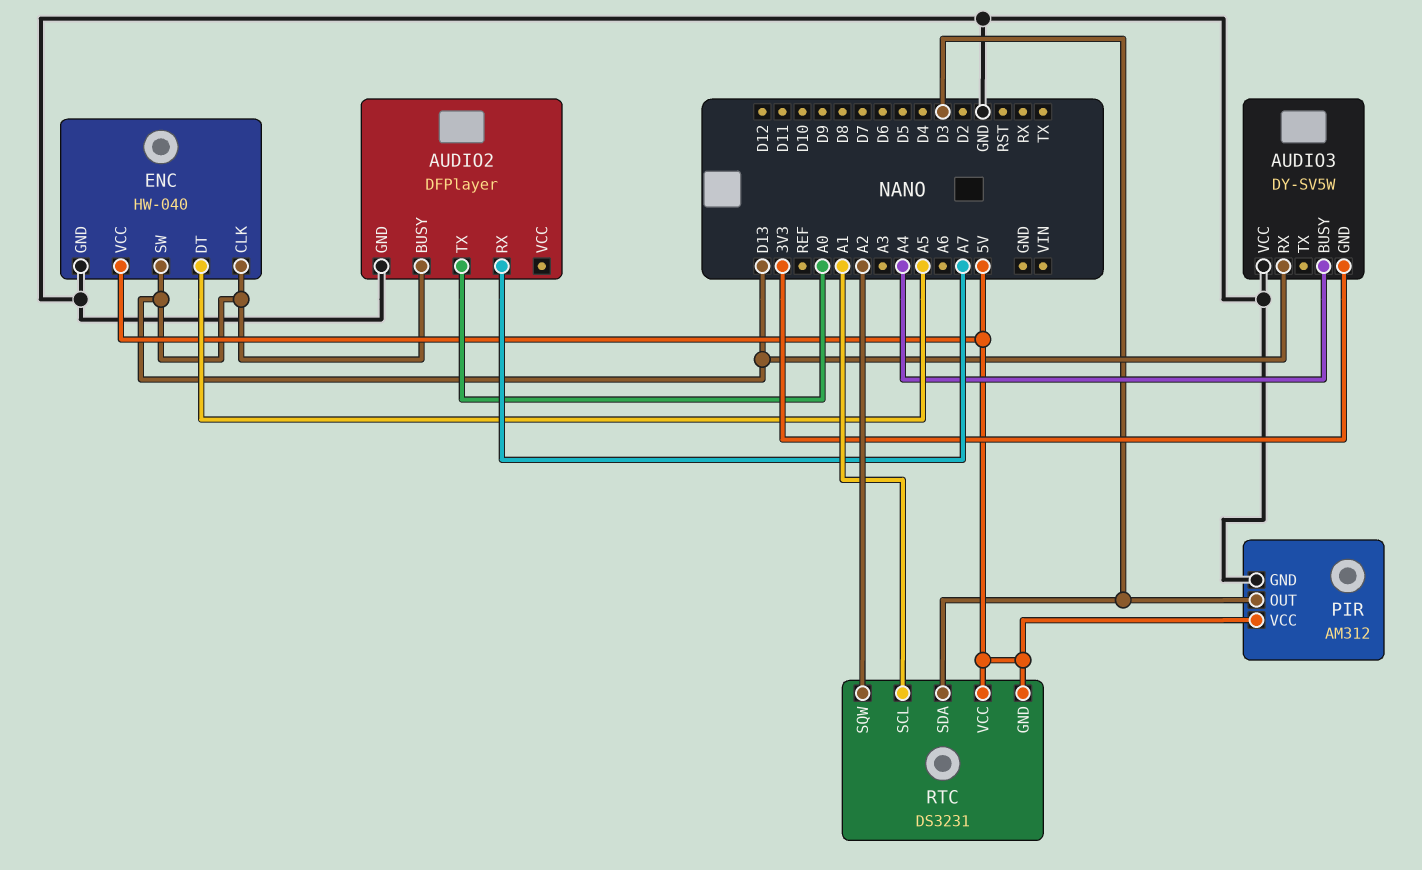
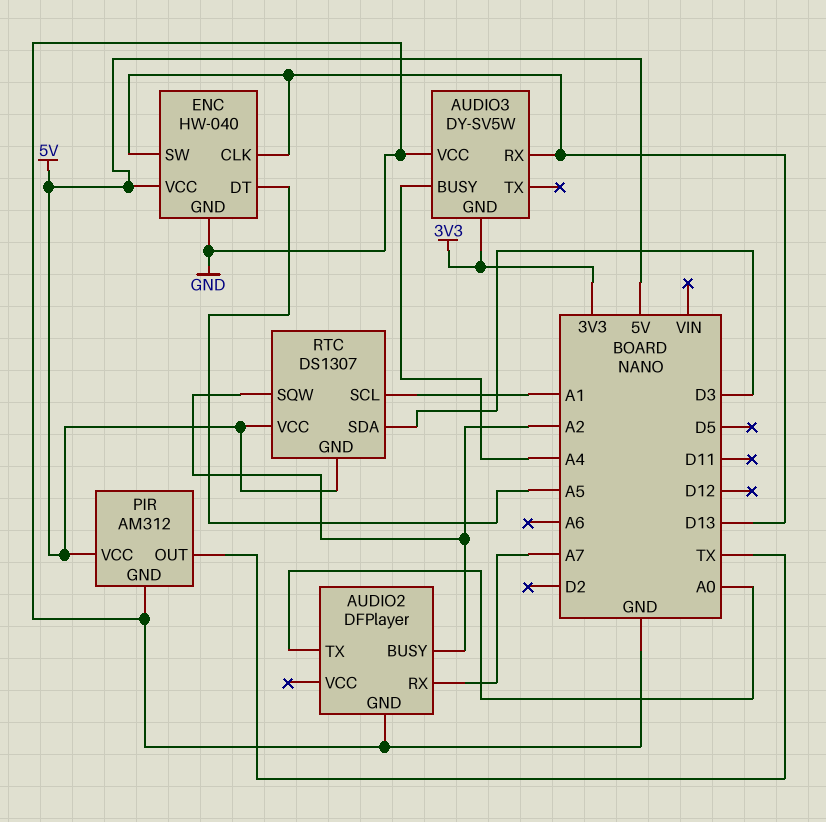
AUDIO2 pin BUSY: D13 -> A2
PIR pin OUT: D3 -> TX
RTC: DS3231 -> DS1307

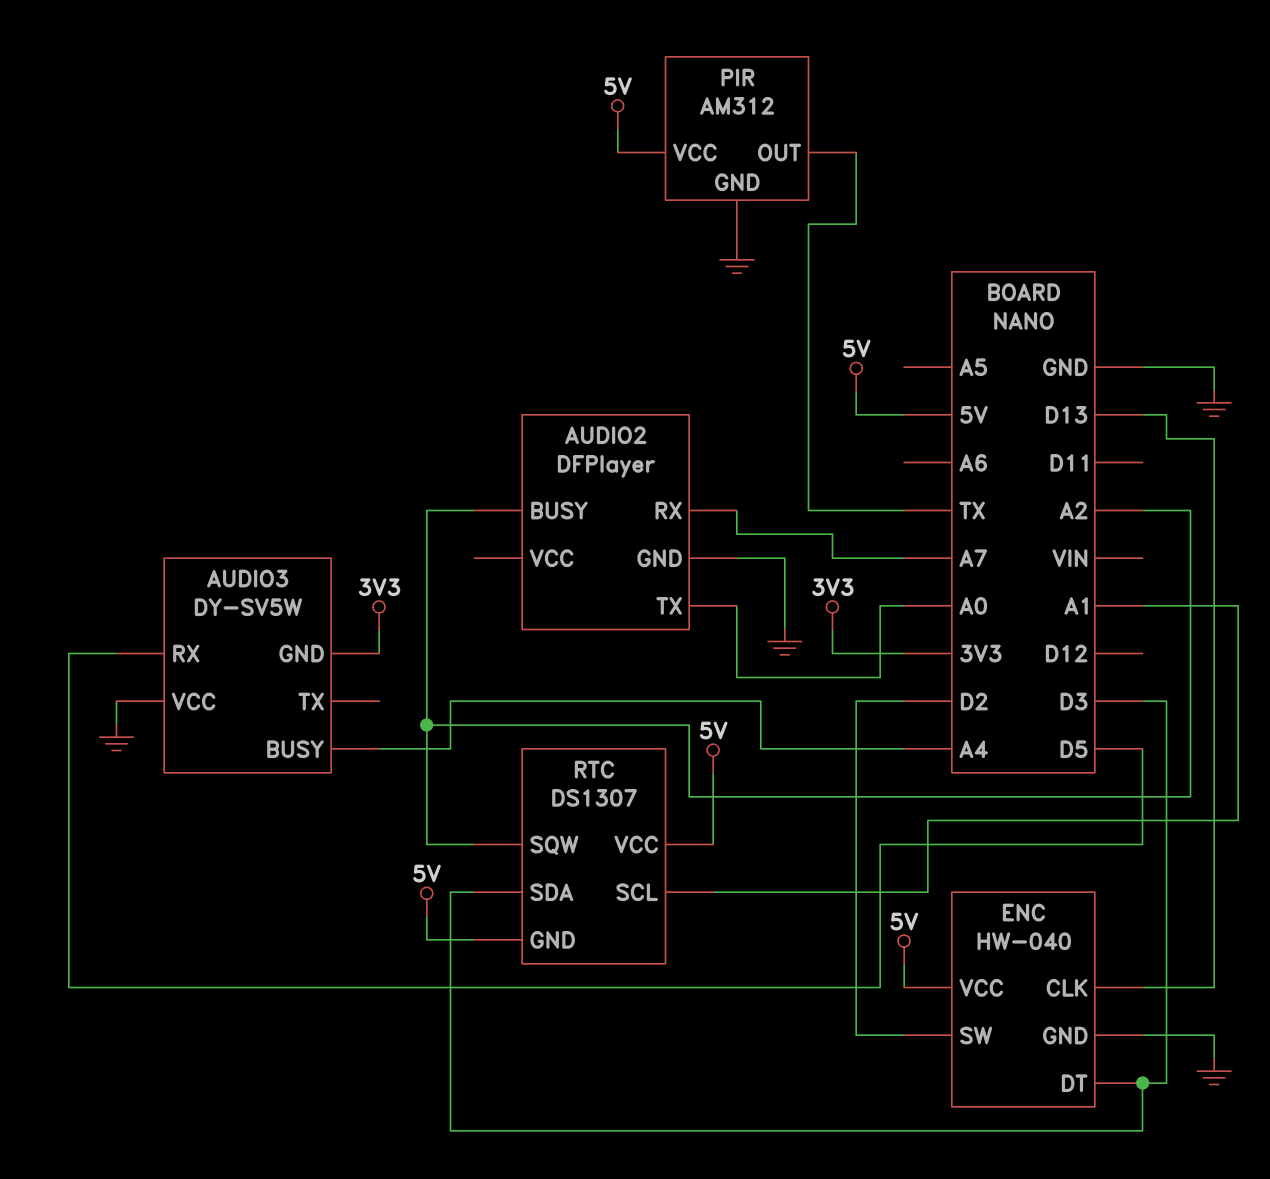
AUDIO3 pin RX: D13 -> D5
ENC pin DT: A5 -> D3
ENC pin SW: D13 -> D2

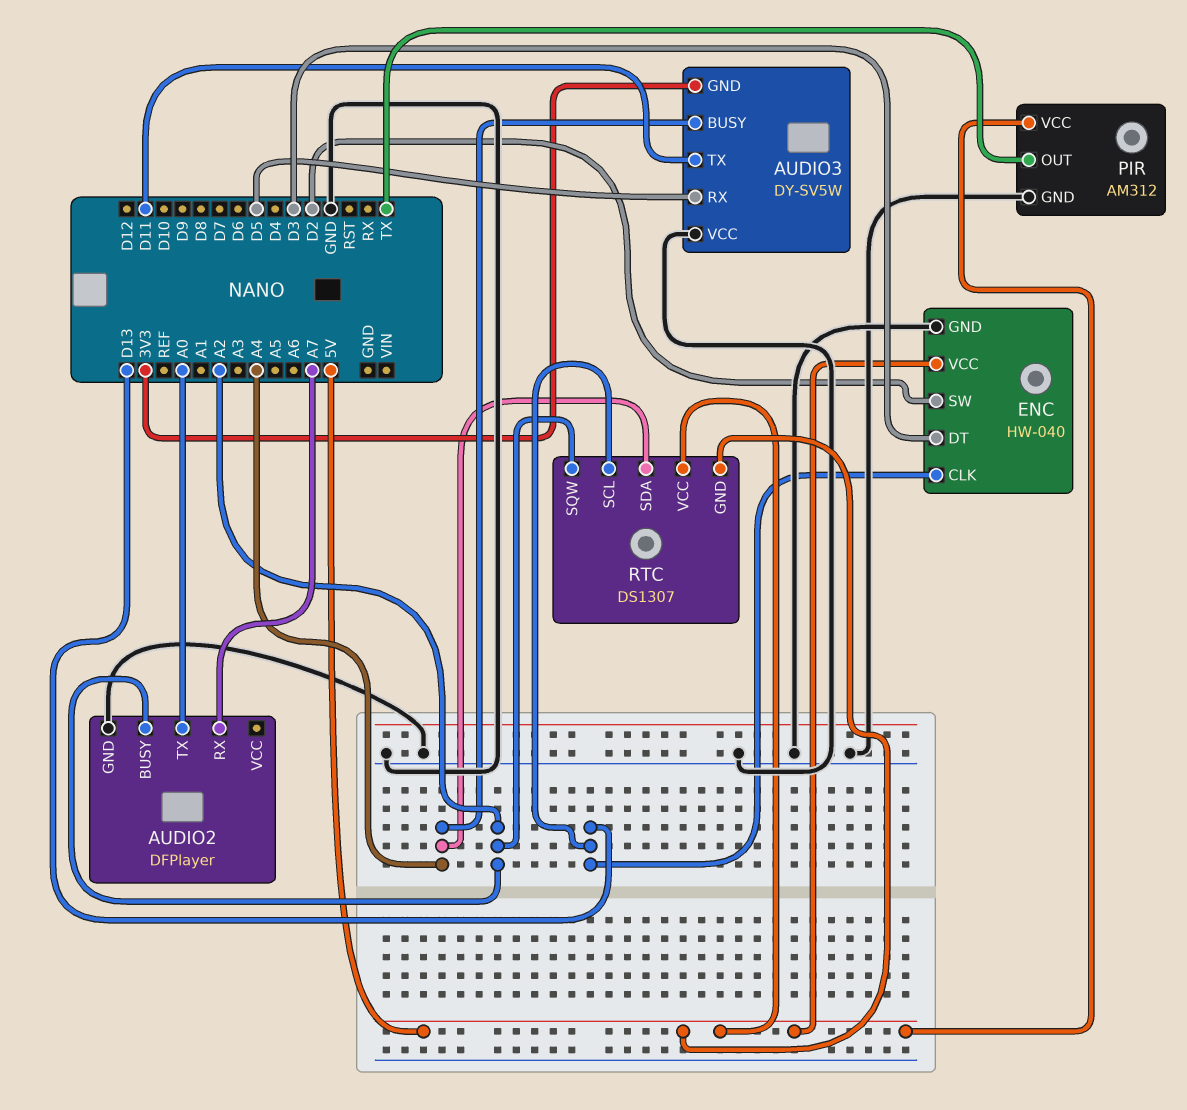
AUDIO3 pin TX: none -> D11
RTC pin SCL: A1 -> D13
RTC pin SDA: D3 -> A4

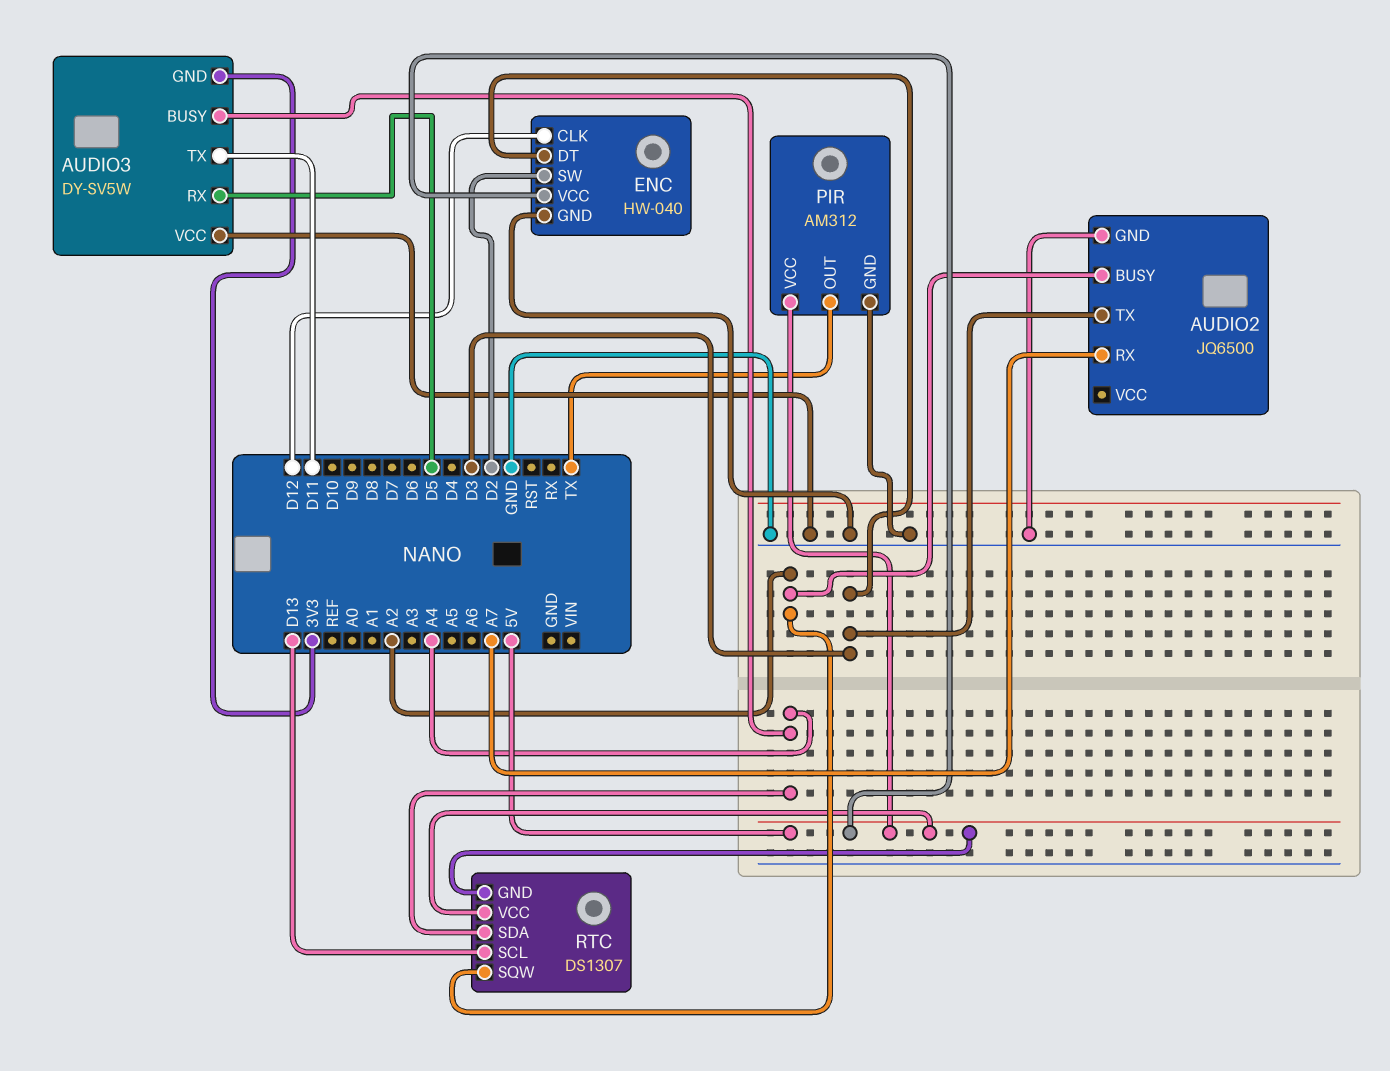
AUDIO2: DFPlayer -> JQ6500
AUDIO2 pin TX: A0 -> D3
ENC pin CLK: D13 -> D12

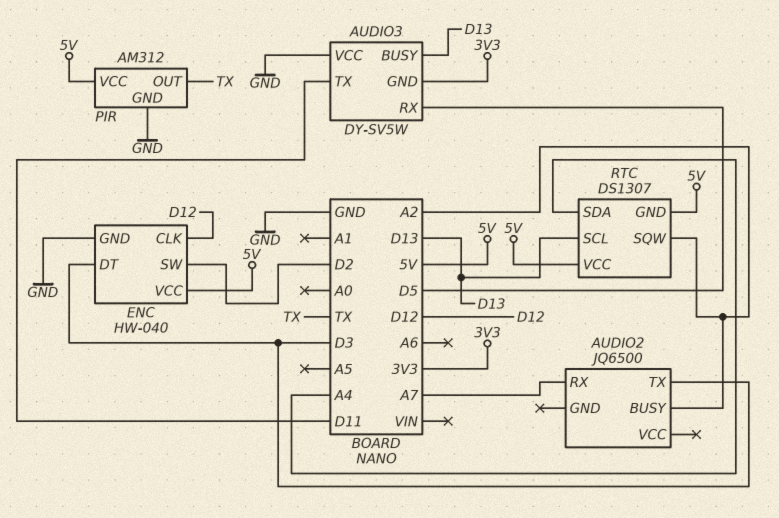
AUDIO2 pin GND: GND -> none
AUDIO3 pin BUSY: A4 -> D13

